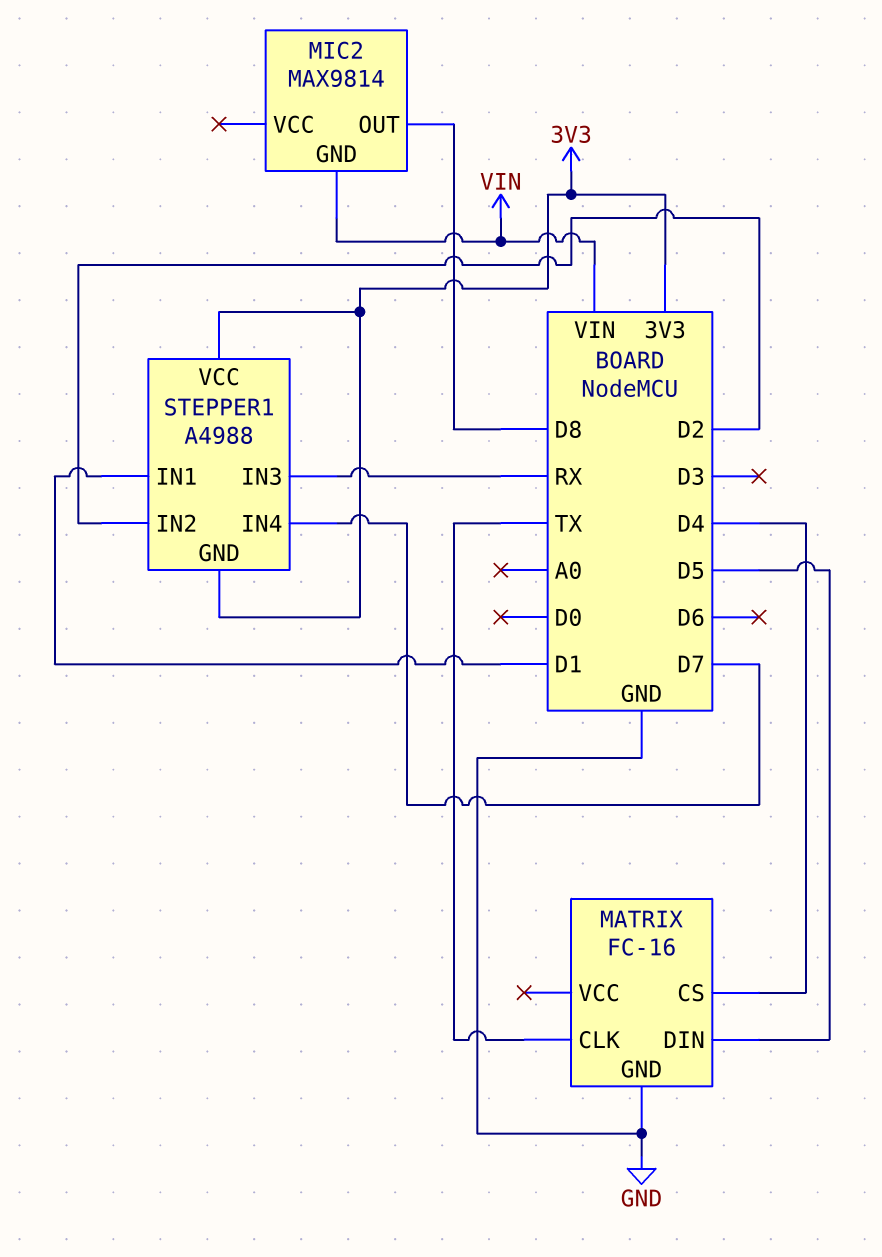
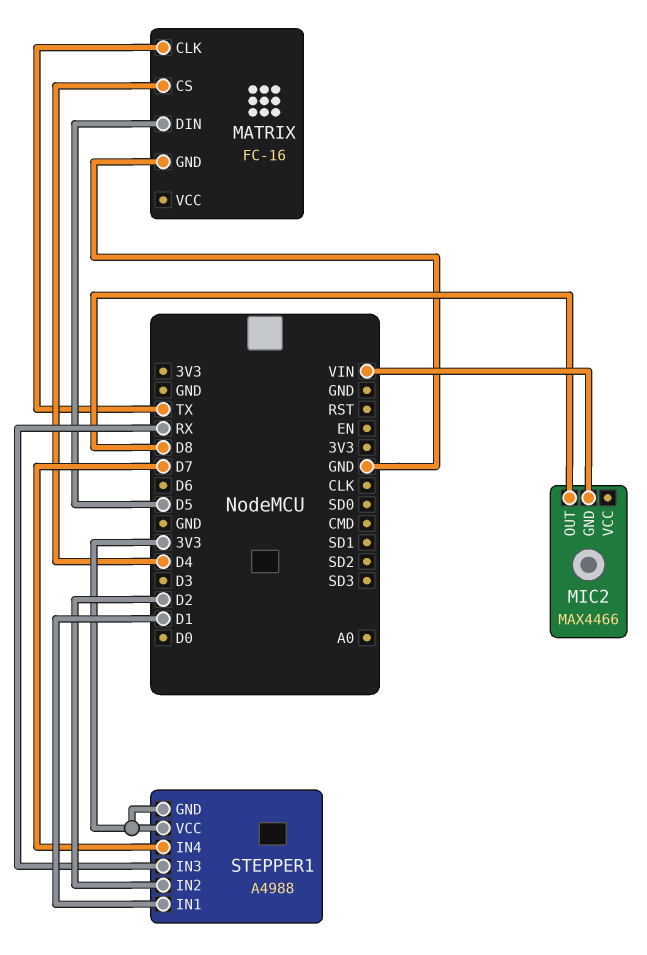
MIC2: MAX9814 -> MAX4466

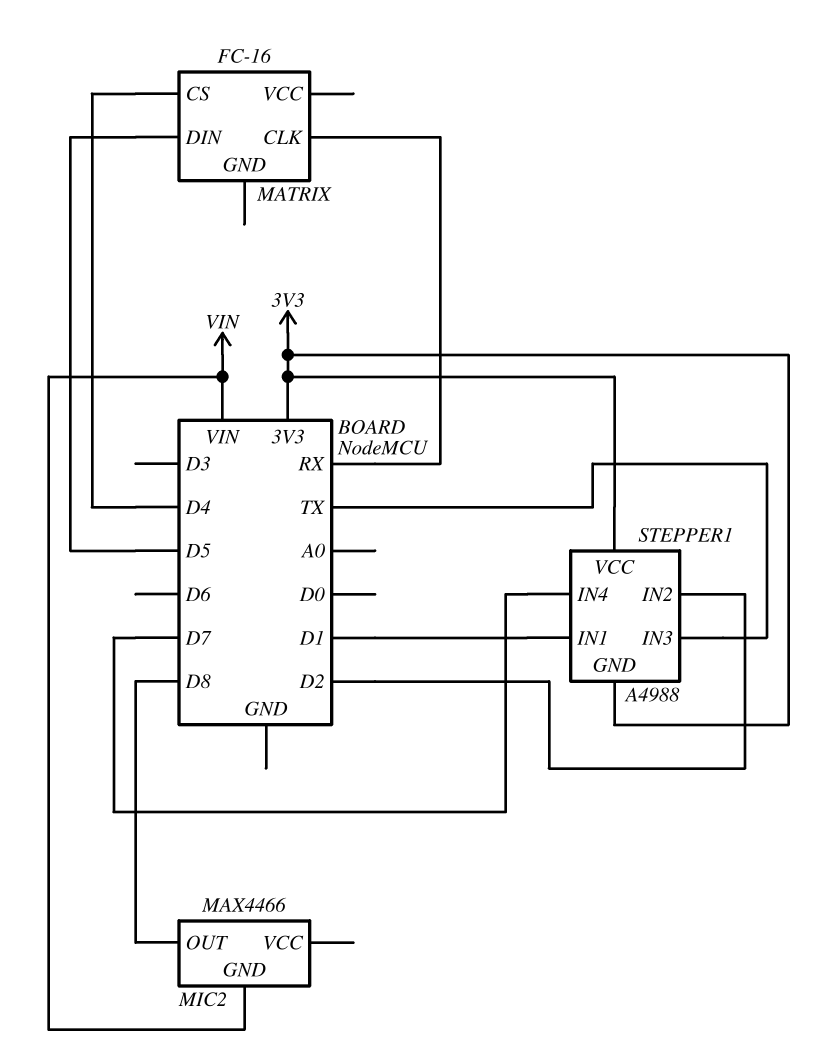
MATRIX pin CLK: TX -> RX
MATRIX pin GND: GND -> none
STEPPER1 pin IN3: RX -> TX

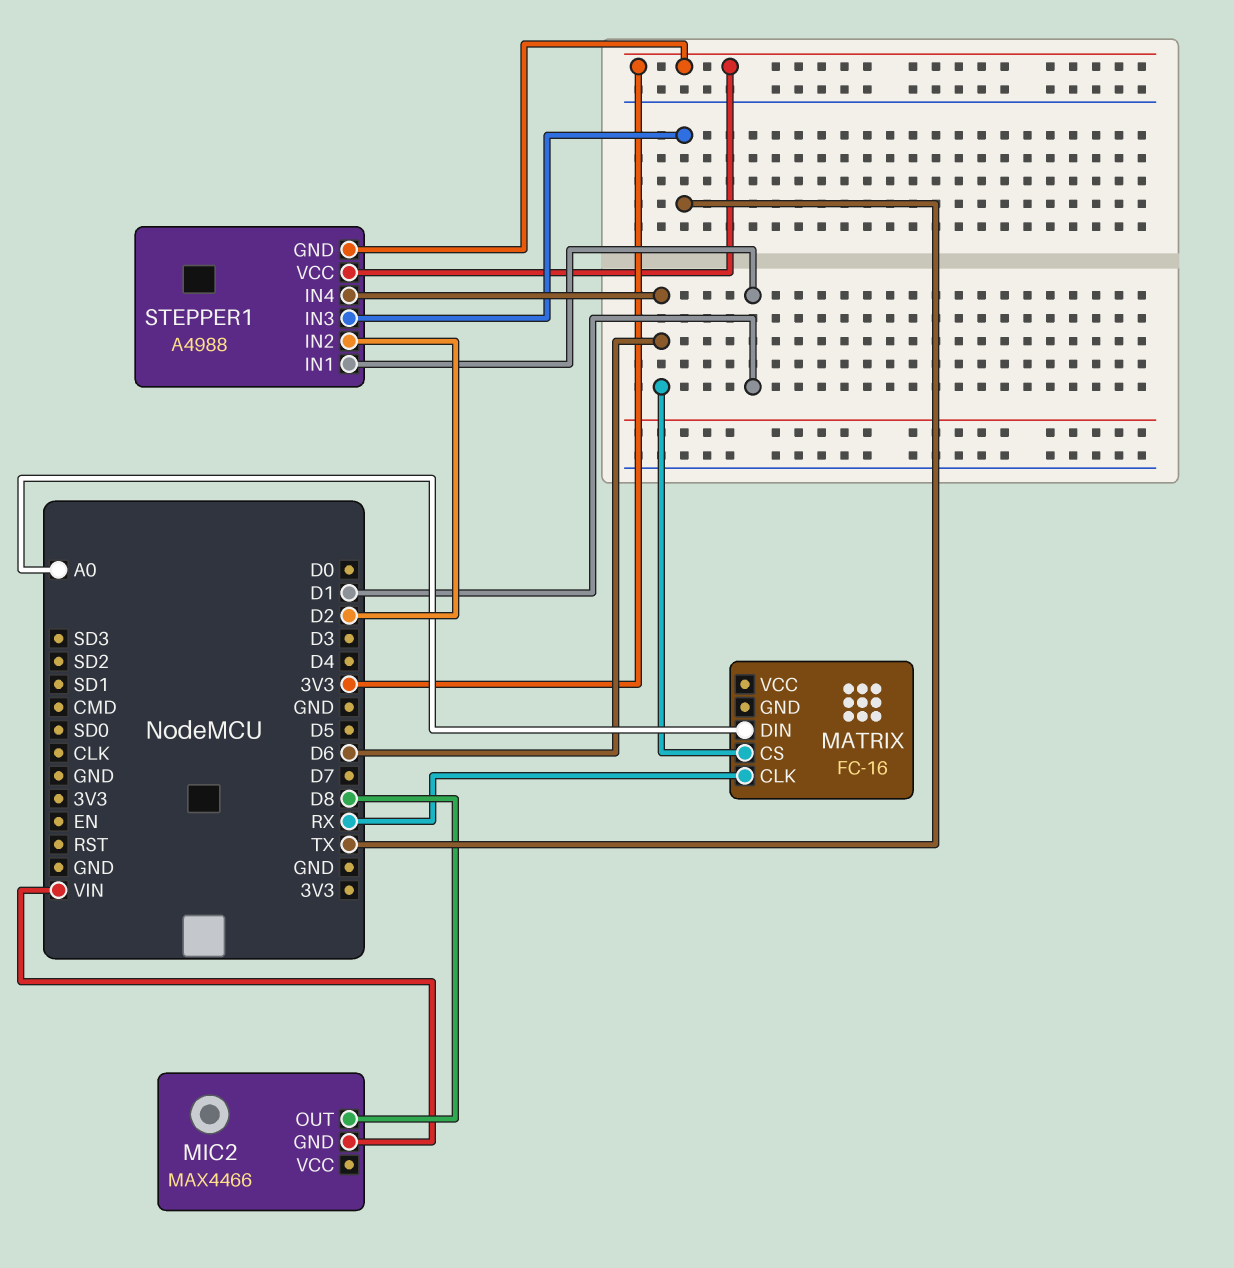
MATRIX pin CS: D4 -> D6
MATRIX pin DIN: D5 -> A0
STEPPER1 pin IN4: D7 -> D6

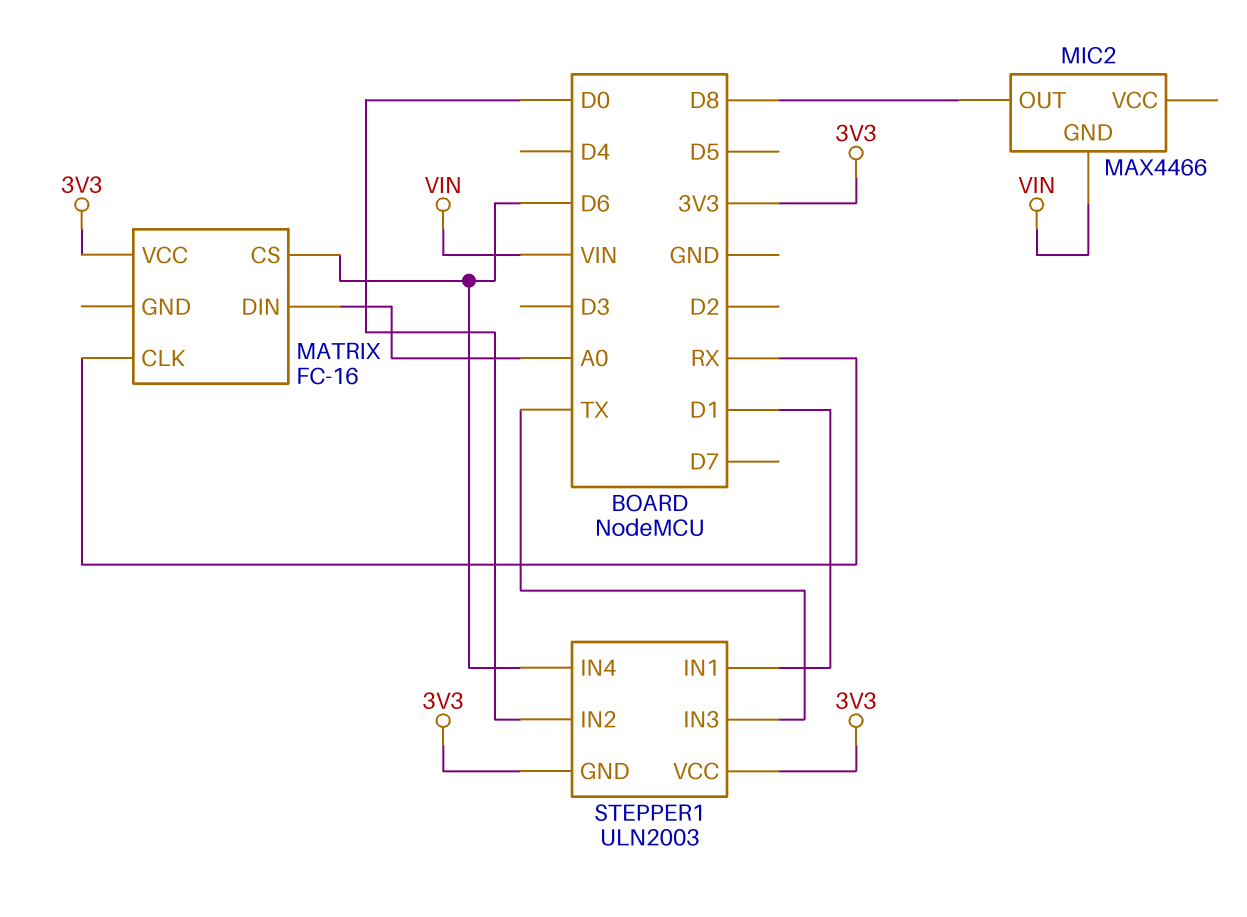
MATRIX pin VCC: none -> 3V3
STEPPER1: A4988 -> ULN2003
STEPPER1 pin IN2: D2 -> D0

